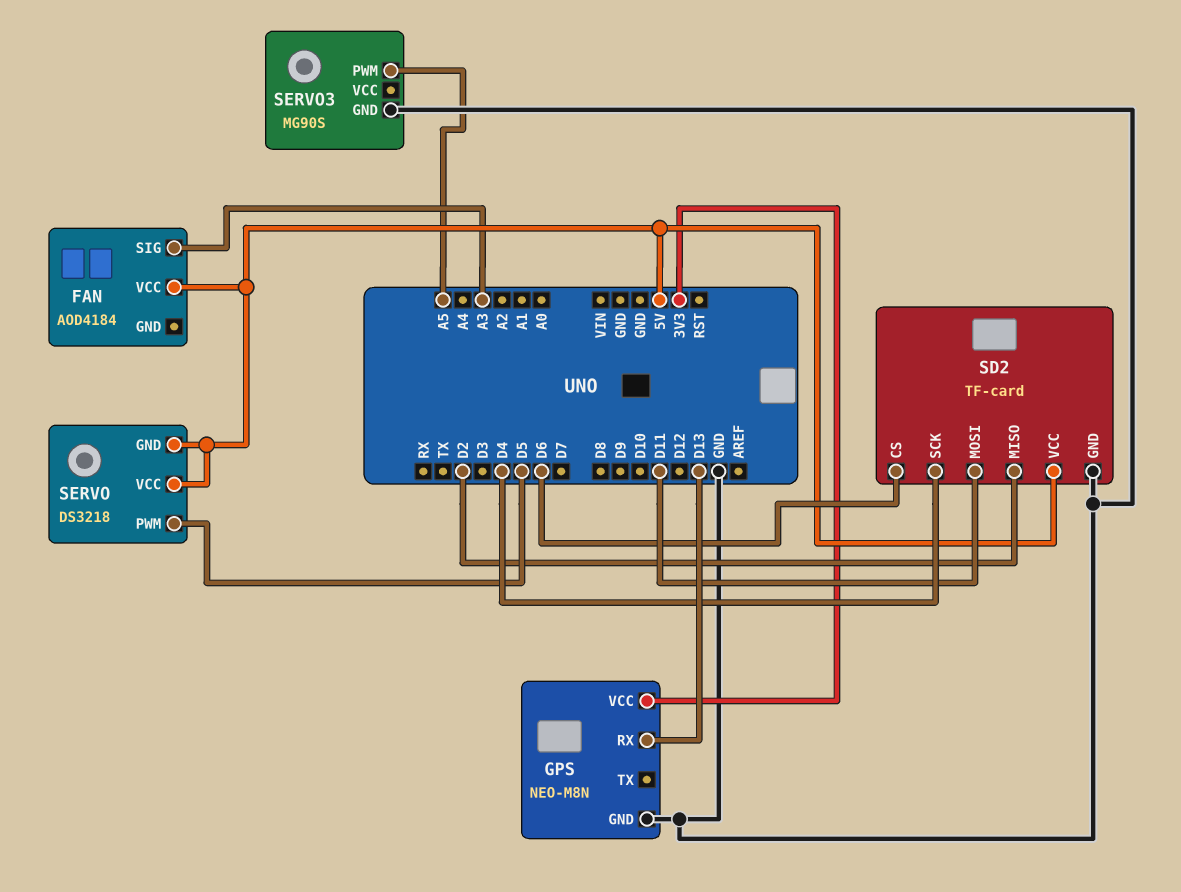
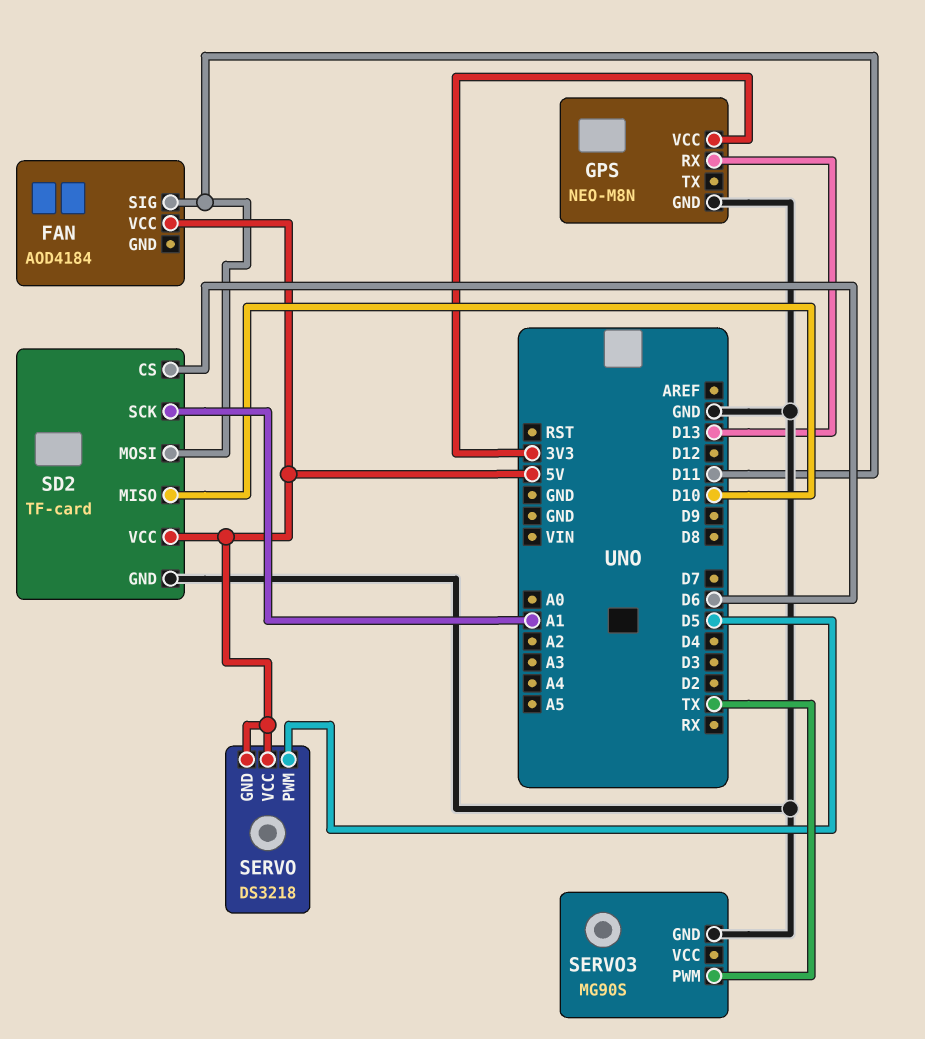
FAN pin SIG: A3 -> D11
SD2 pin MISO: D2 -> D10
SD2 pin SCK: D4 -> A1
SERVO3 pin PWM: A5 -> TX

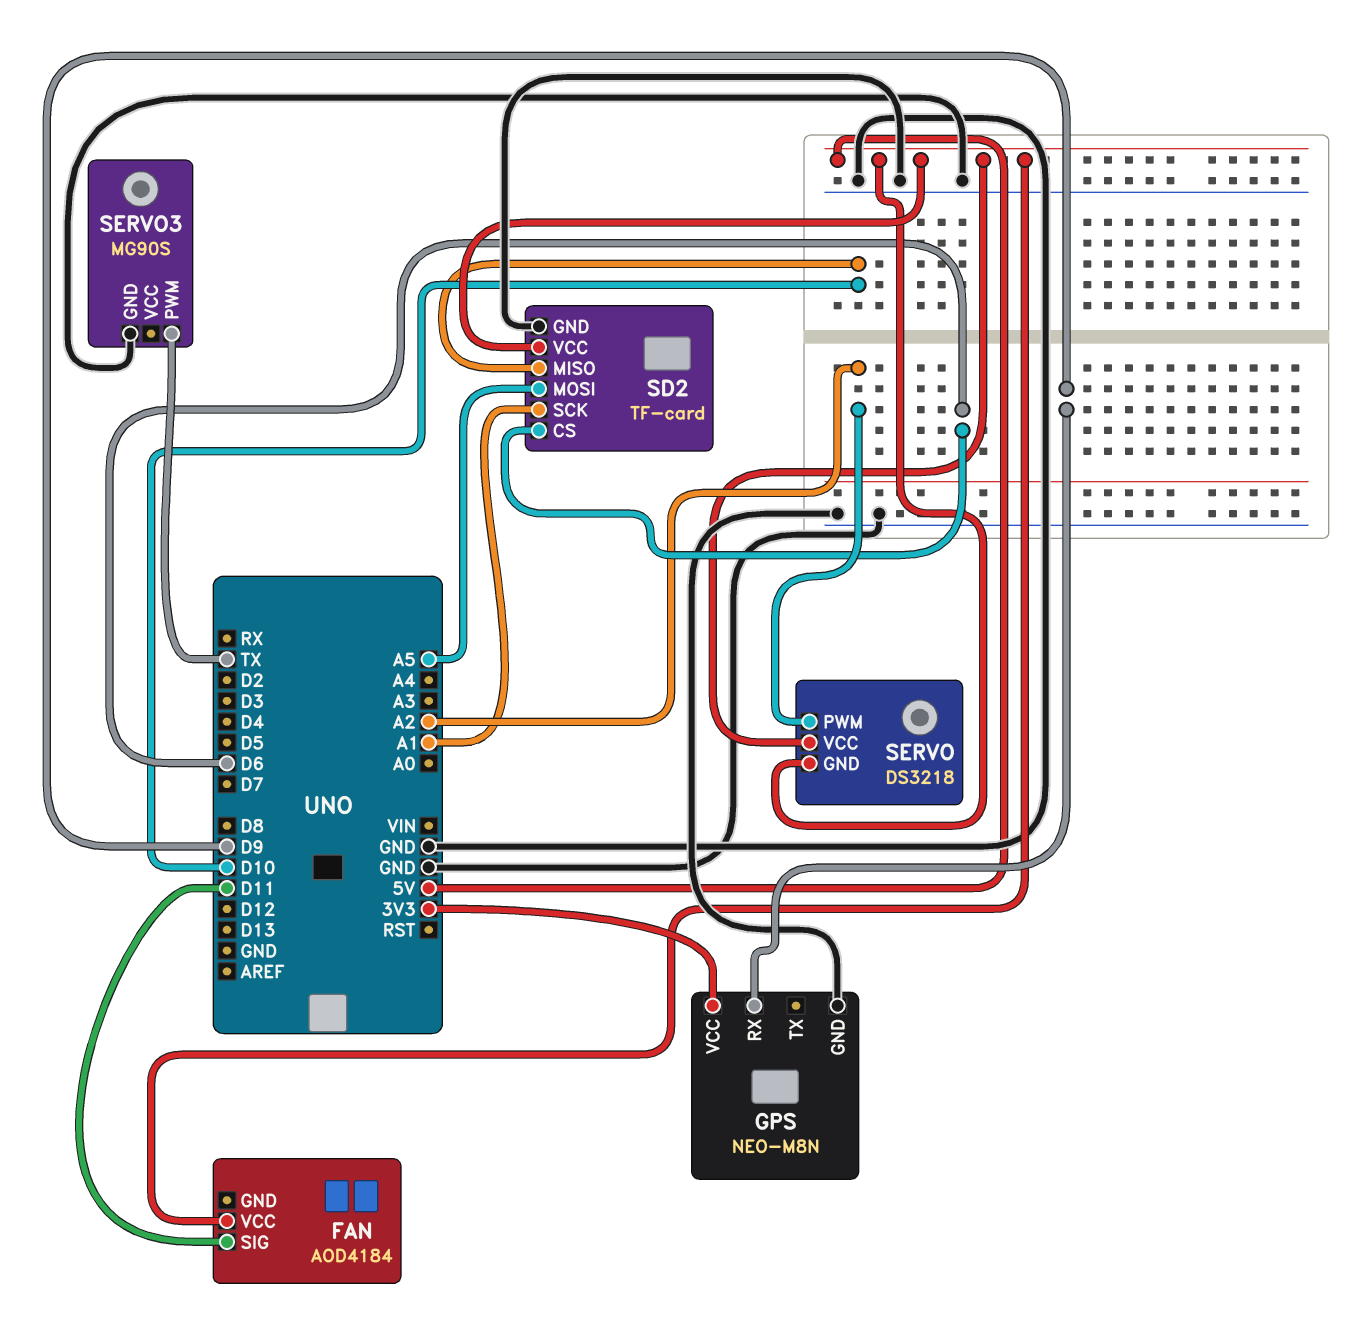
GPS pin RX: D13 -> D9
SD2 pin MOSI: D11 -> A5
SERVO pin PWM: D5 -> A2

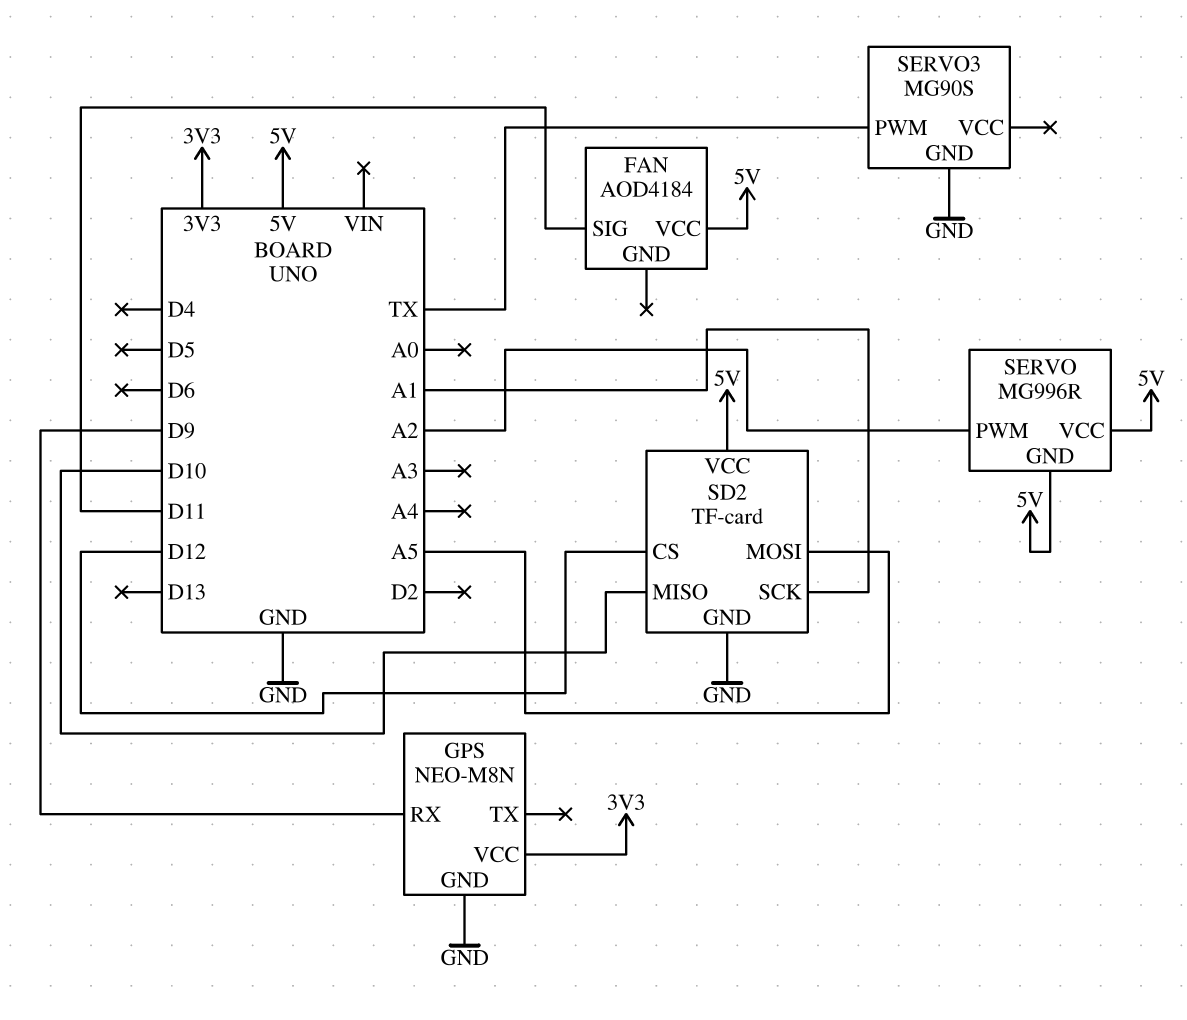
SD2 pin CS: D6 -> D12
SERVO: DS3218 -> MG996R

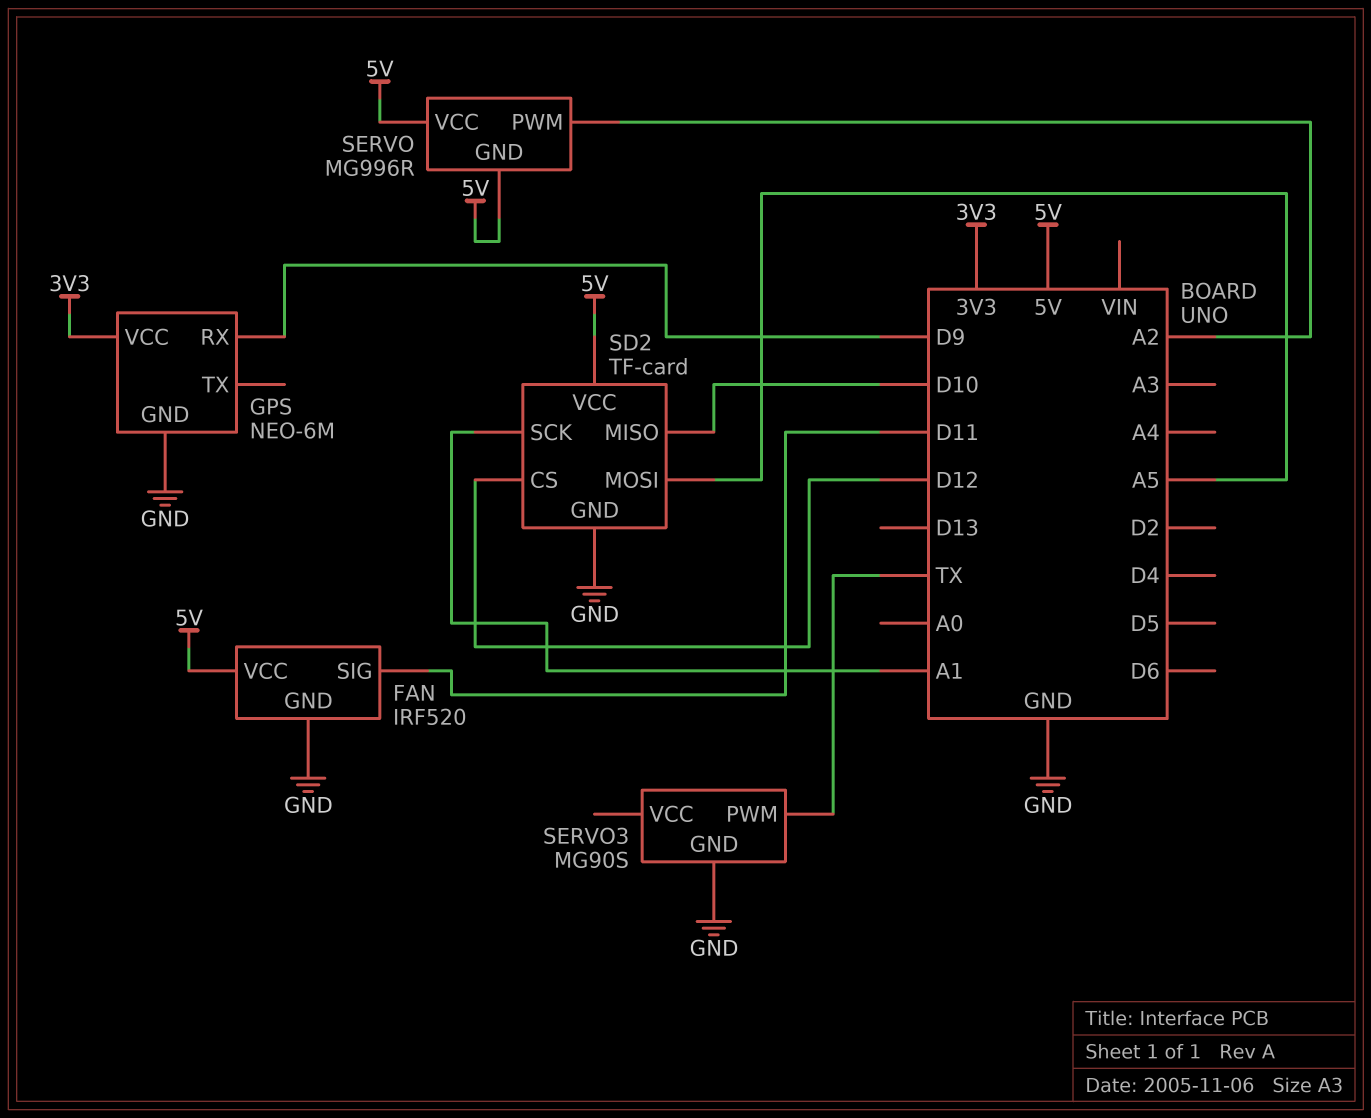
FAN: AOD4184 -> IRF520
FAN pin GND: none -> GND
GPS: NEO-M8N -> NEO-6M

